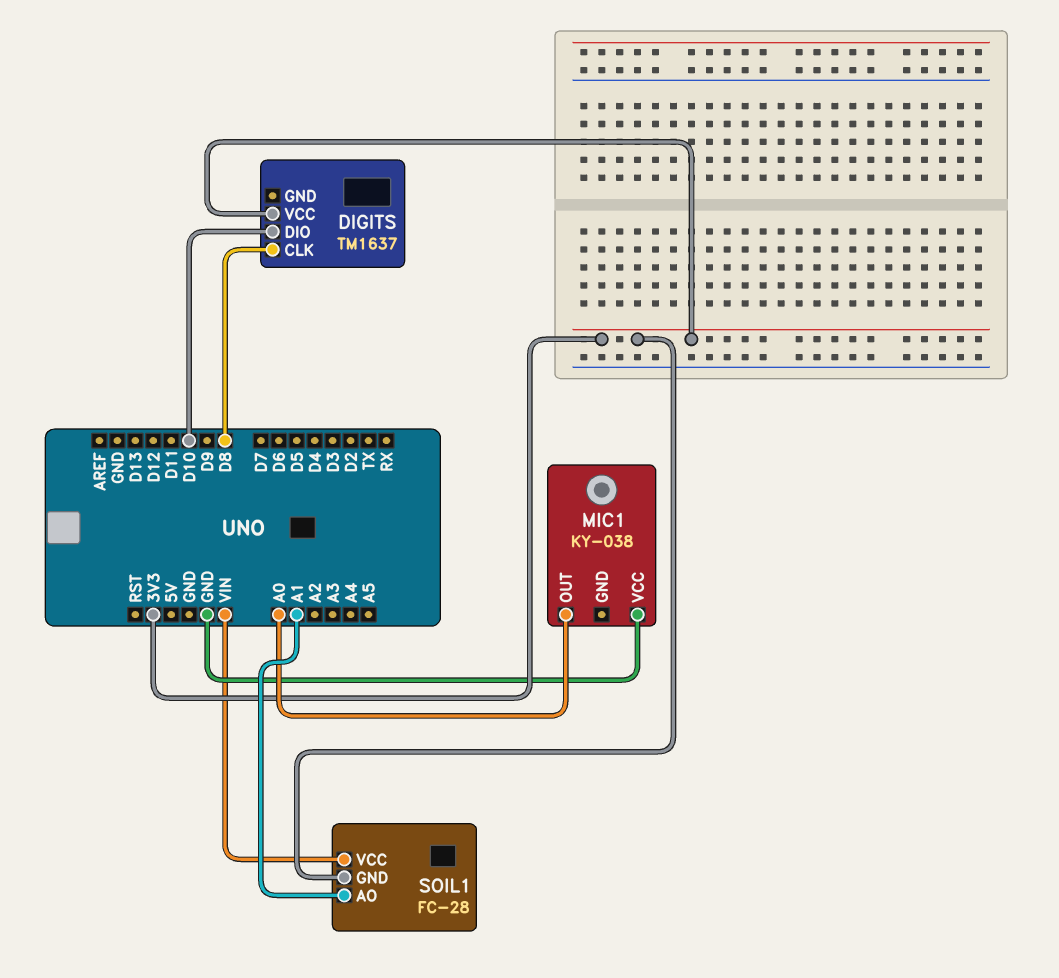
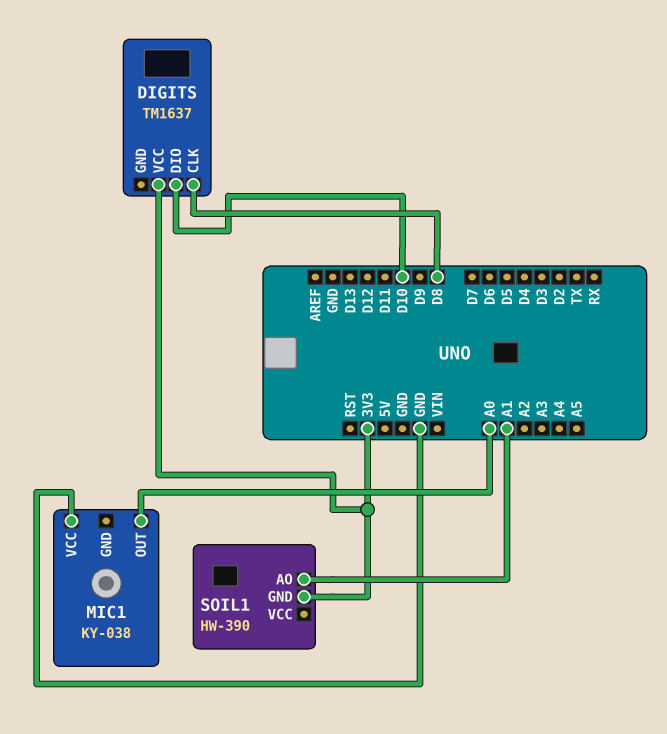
SOIL1: FC-28 -> HW-390
SOIL1 pin VCC: VIN -> none

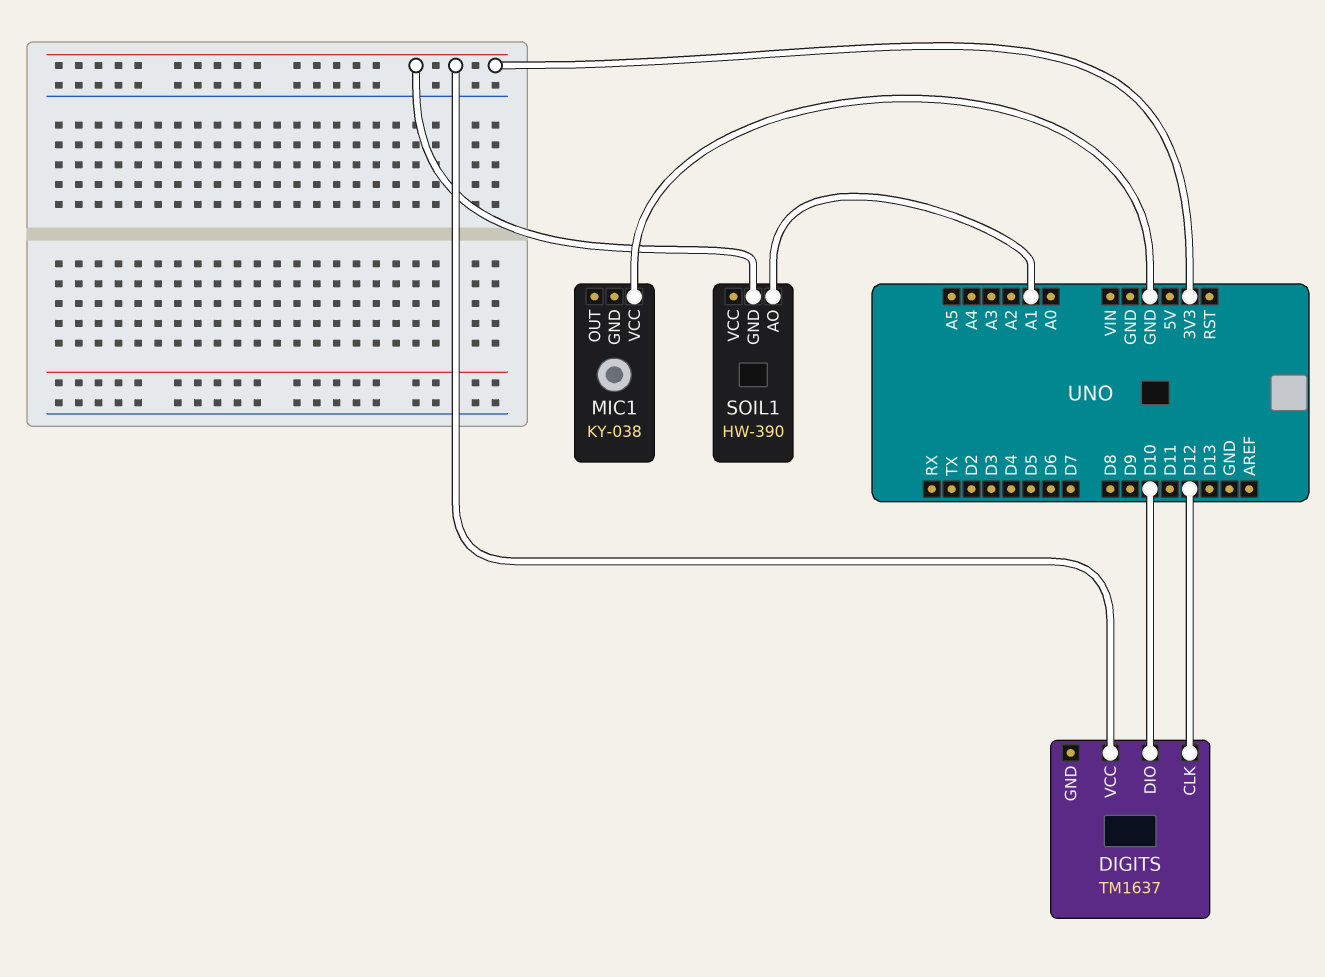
DIGITS pin CLK: D8 -> D12
MIC1 pin OUT: A0 -> none

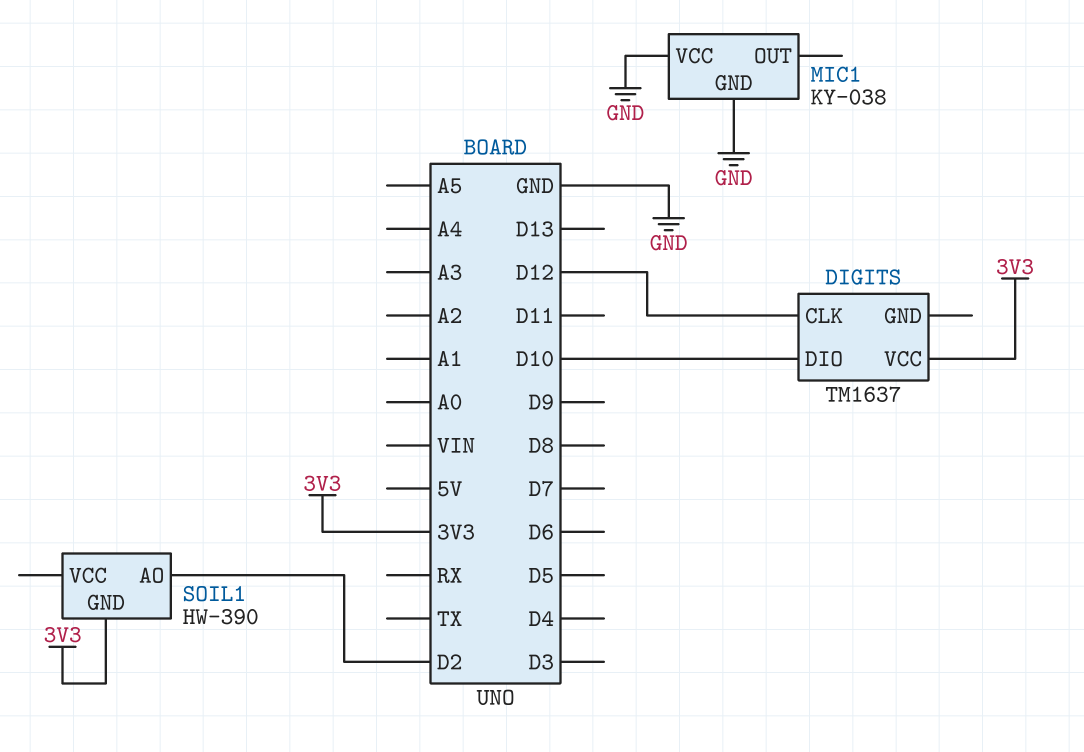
MIC1 pin GND: none -> GND
SOIL1 pin AO: A1 -> D2

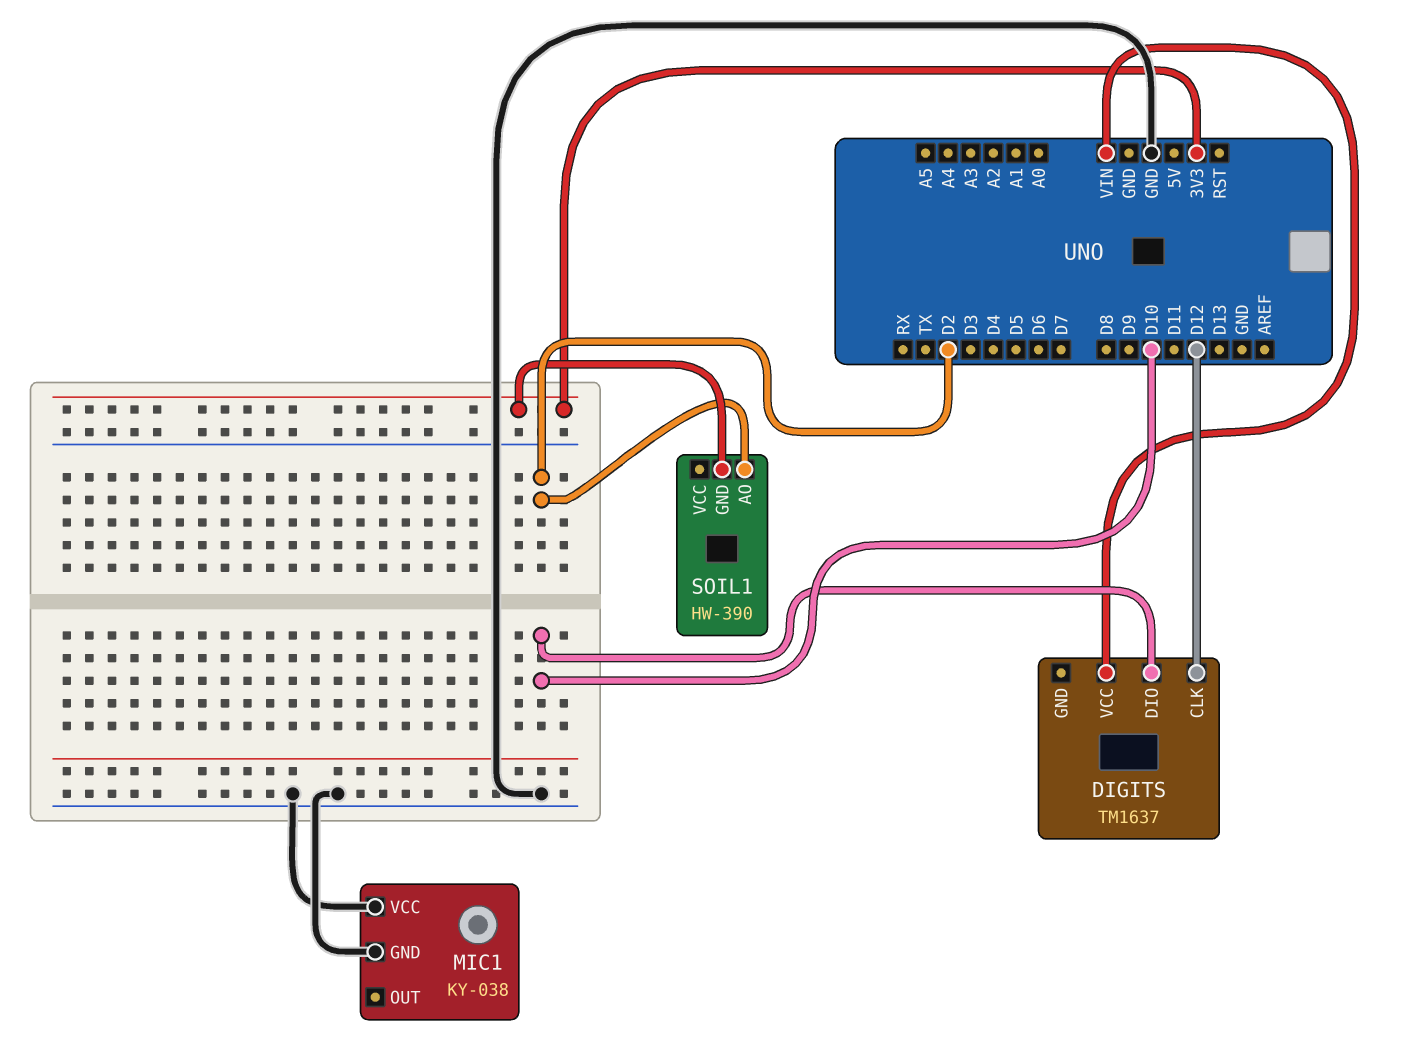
DIGITS pin VCC: 3V3 -> VIN

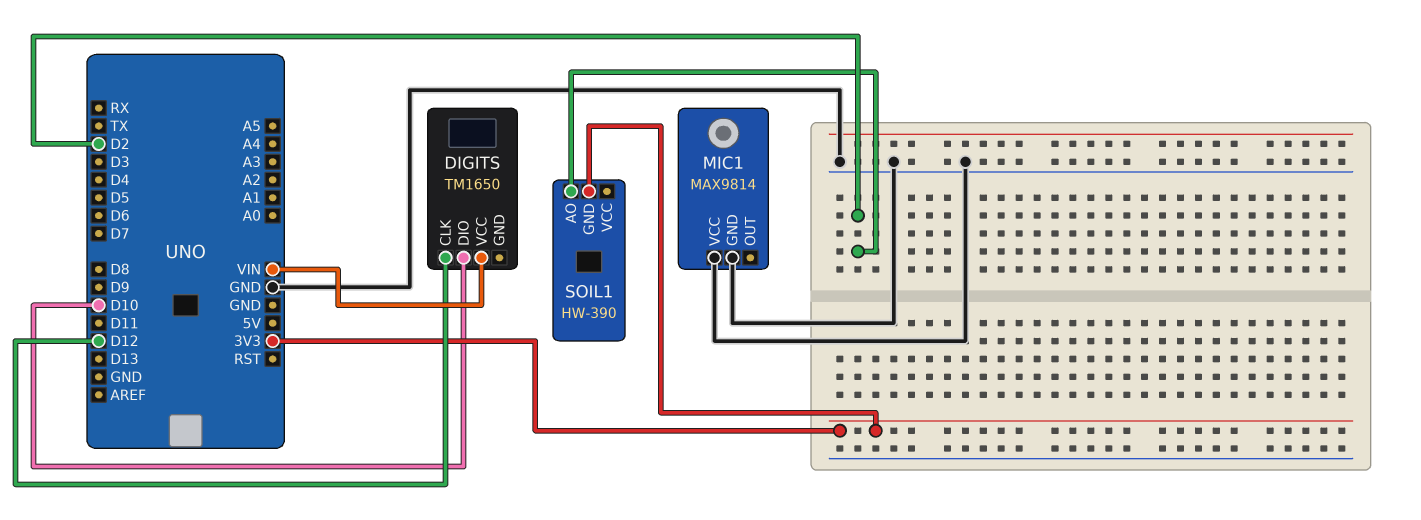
DIGITS: TM1637 -> TM1650
MIC1: KY-038 -> MAX9814

